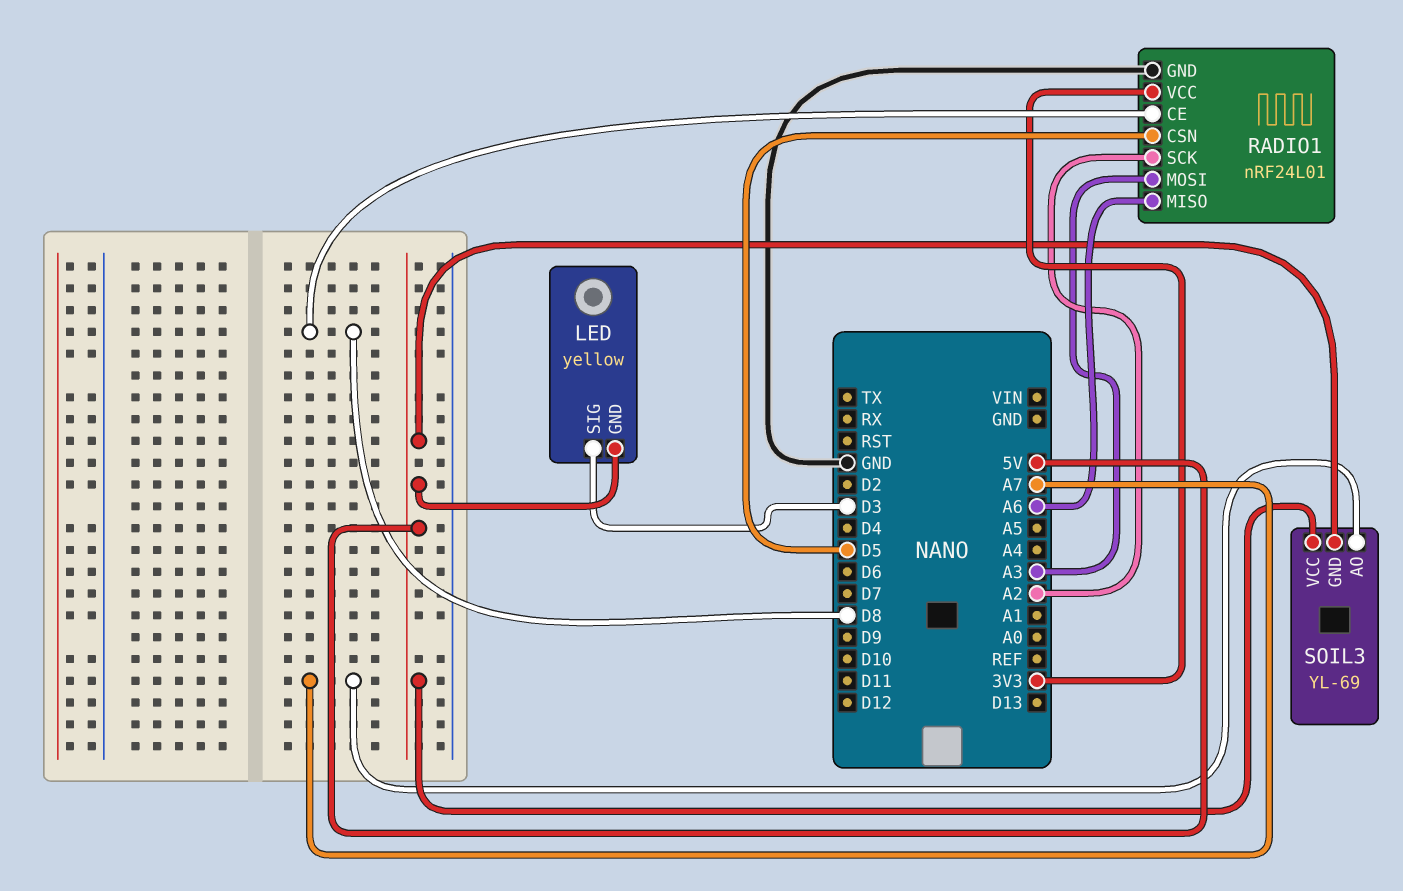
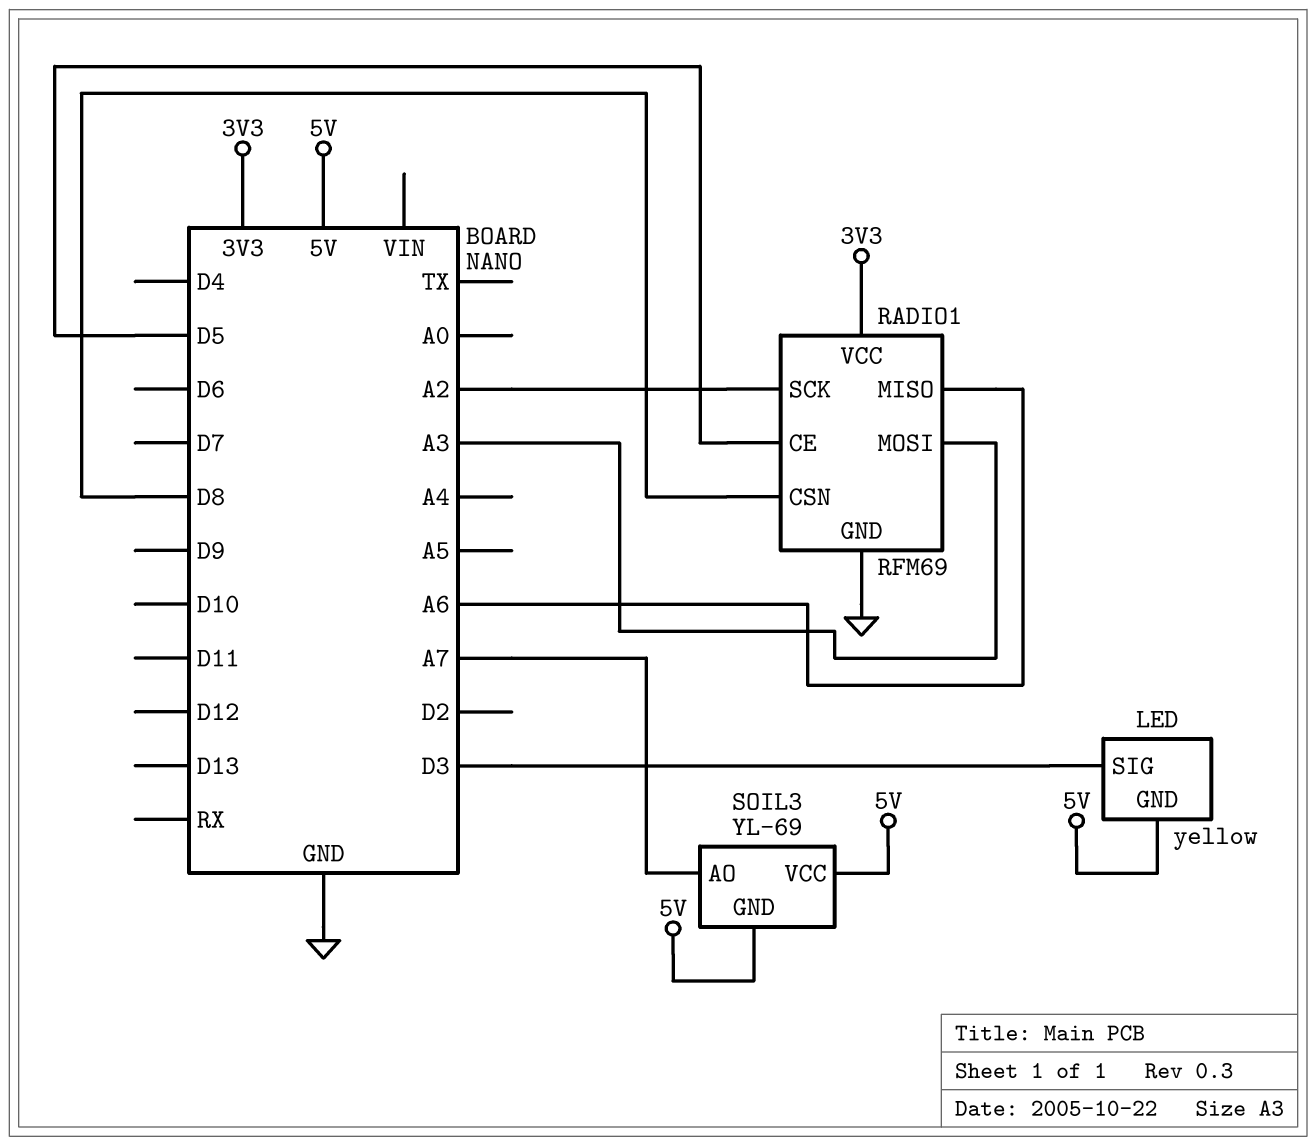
RADIO1: nRF24L01 -> RFM69
RADIO1 pin CE: D8 -> D5
RADIO1 pin CSN: D5 -> D8

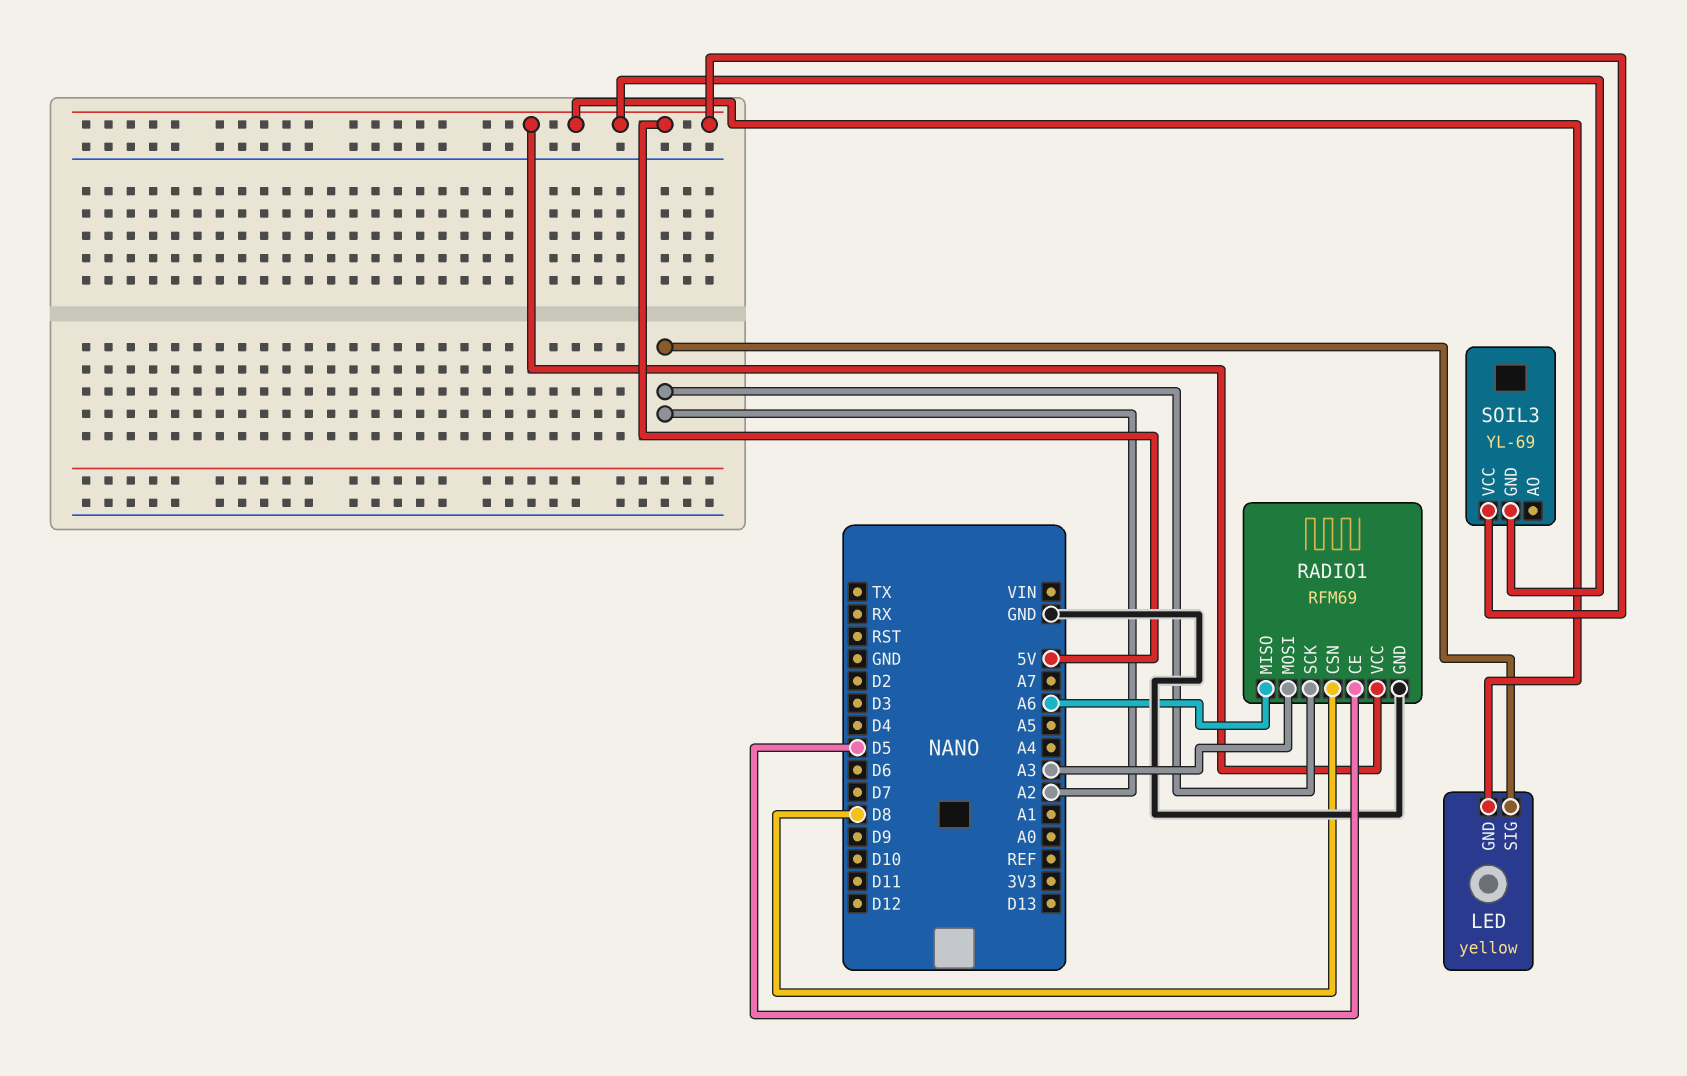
LED pin SIG: D3 -> A2
RADIO1 pin VCC: 3V3 -> 5V
SOIL3 pin AO: A7 -> none

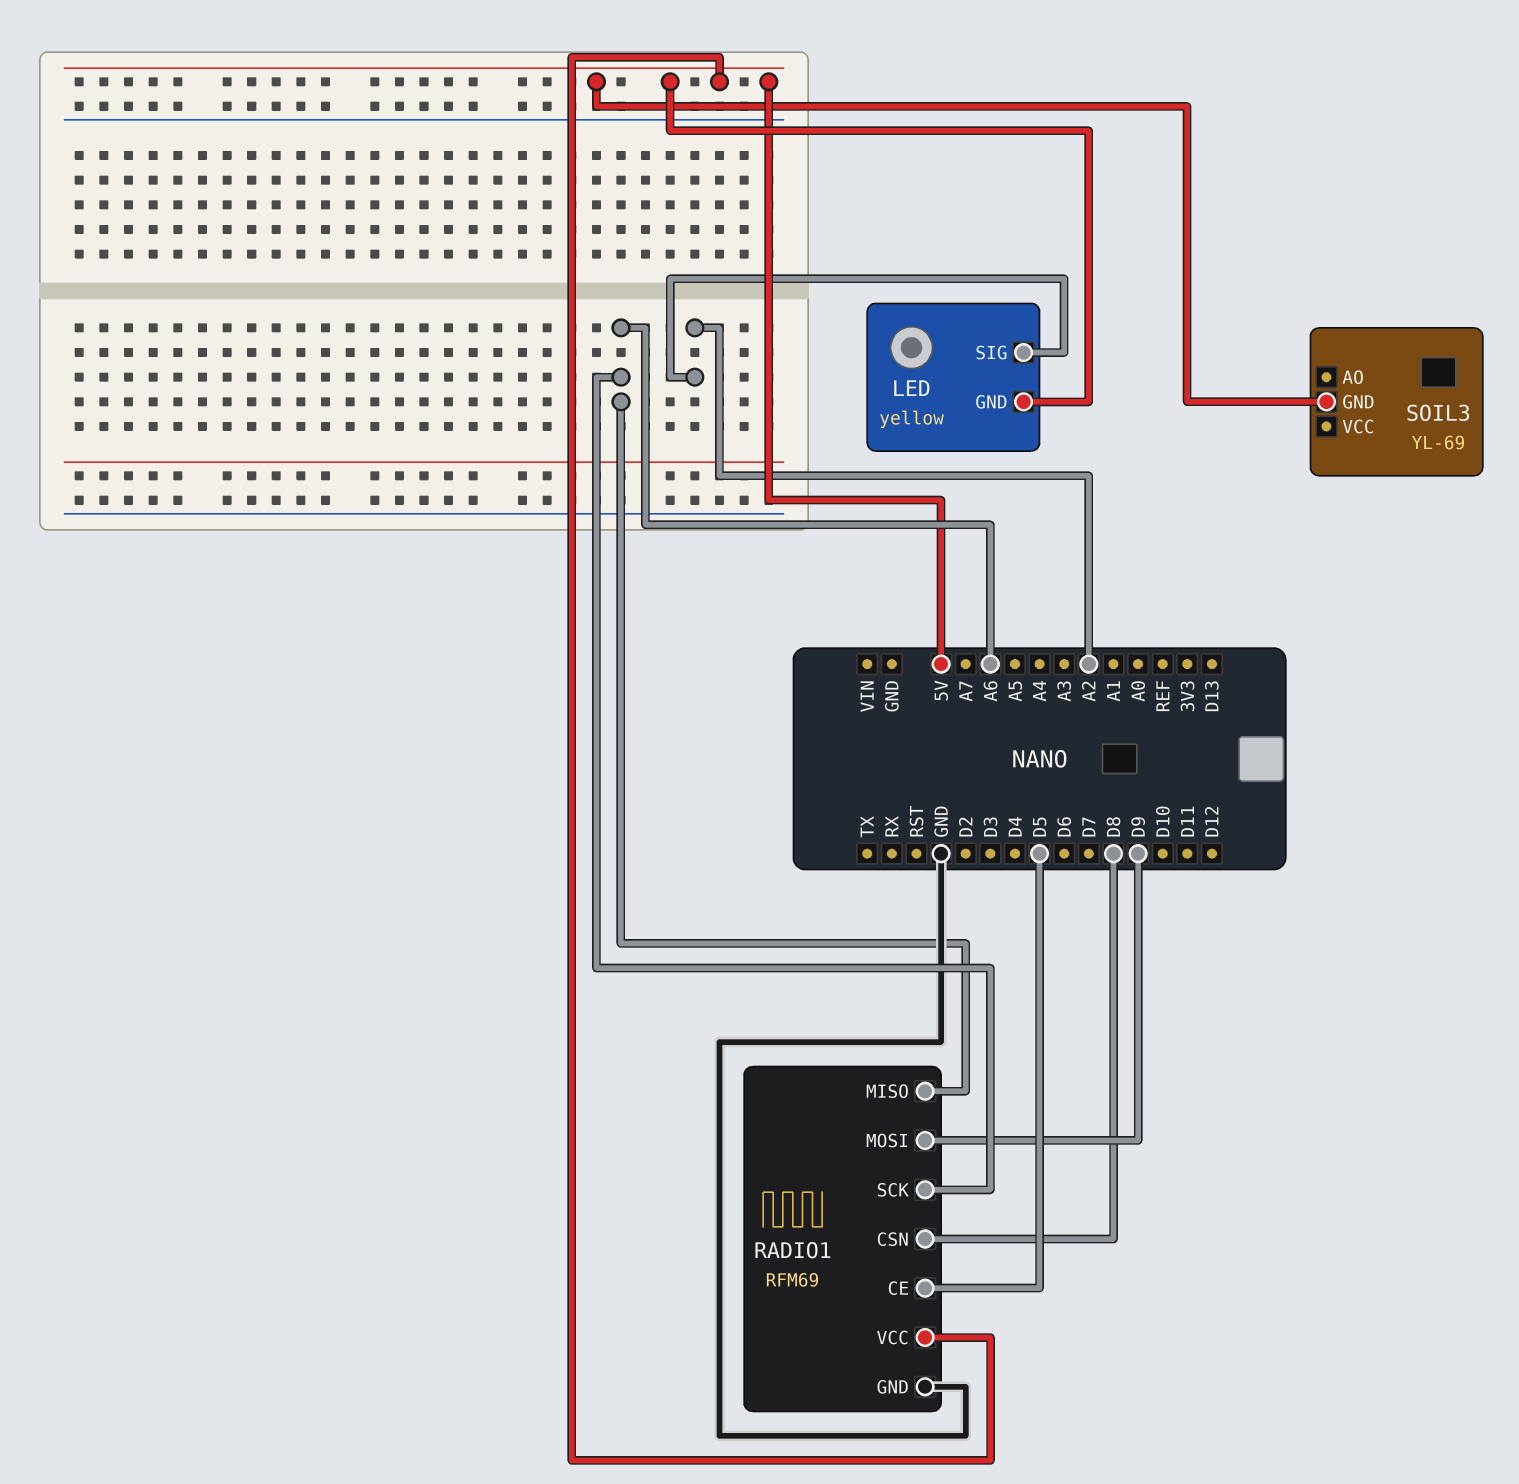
RADIO1 pin MOSI: A3 -> D9
RADIO1 pin SCK: A2 -> A6
SOIL3 pin VCC: 5V -> none

